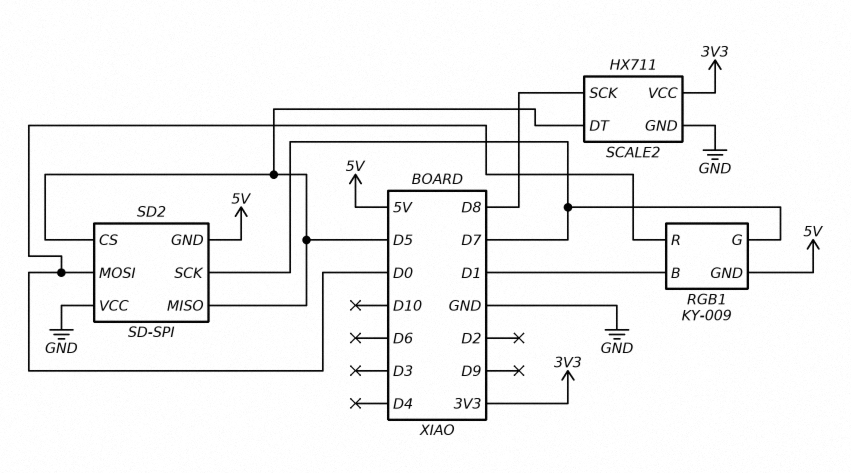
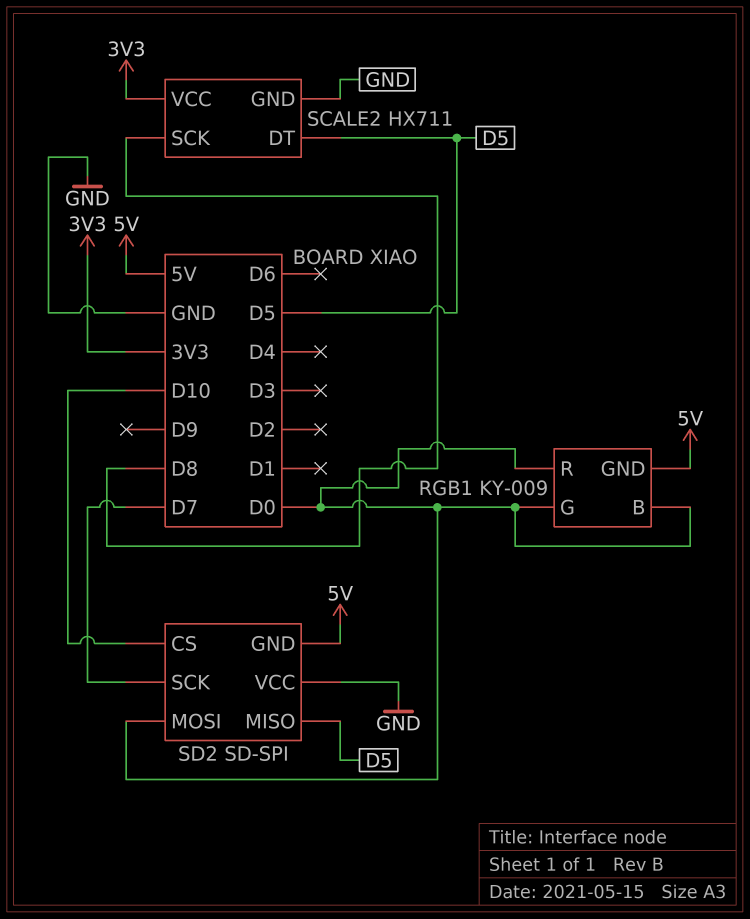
RGB1 pin B: D1 -> D0
RGB1 pin G: D7 -> D0
SD2 pin CS: D5 -> D10

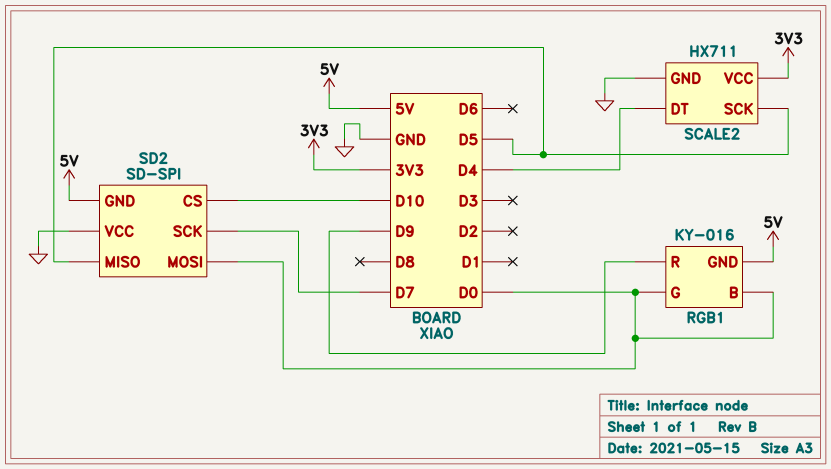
RGB1: KY-009 -> KY-016
RGB1 pin R: D0 -> D9
SCALE2 pin DT: D5 -> D4
SCALE2 pin SCK: D8 -> D5

